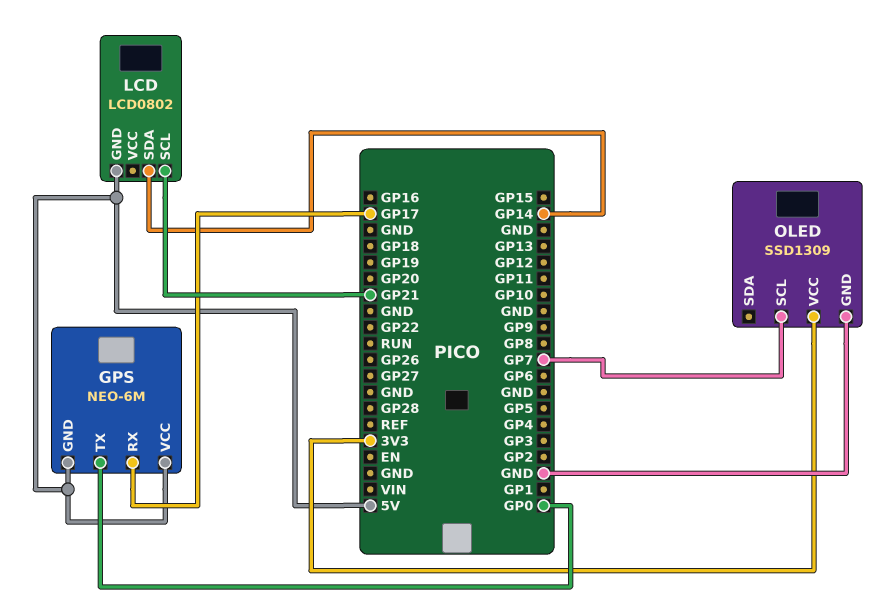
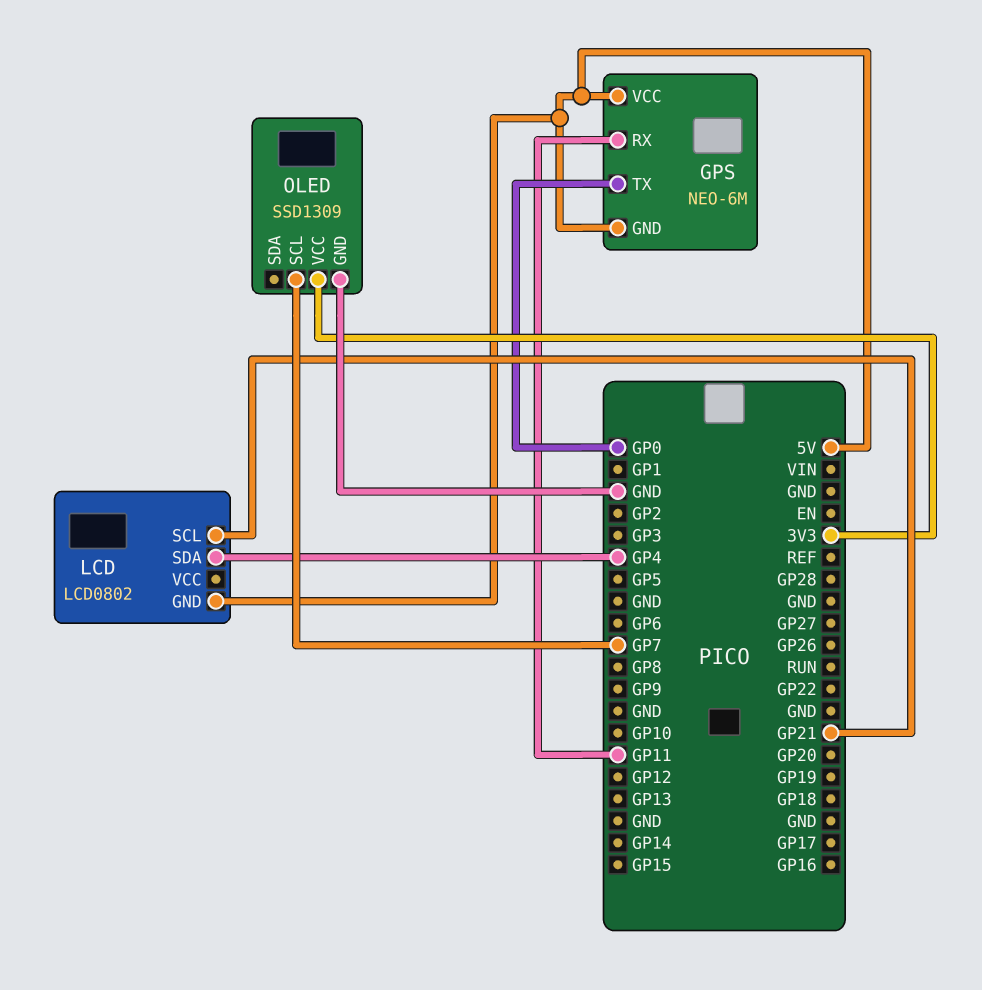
GPS pin RX: GP17 -> GP11
LCD pin SDA: GP14 -> GP4

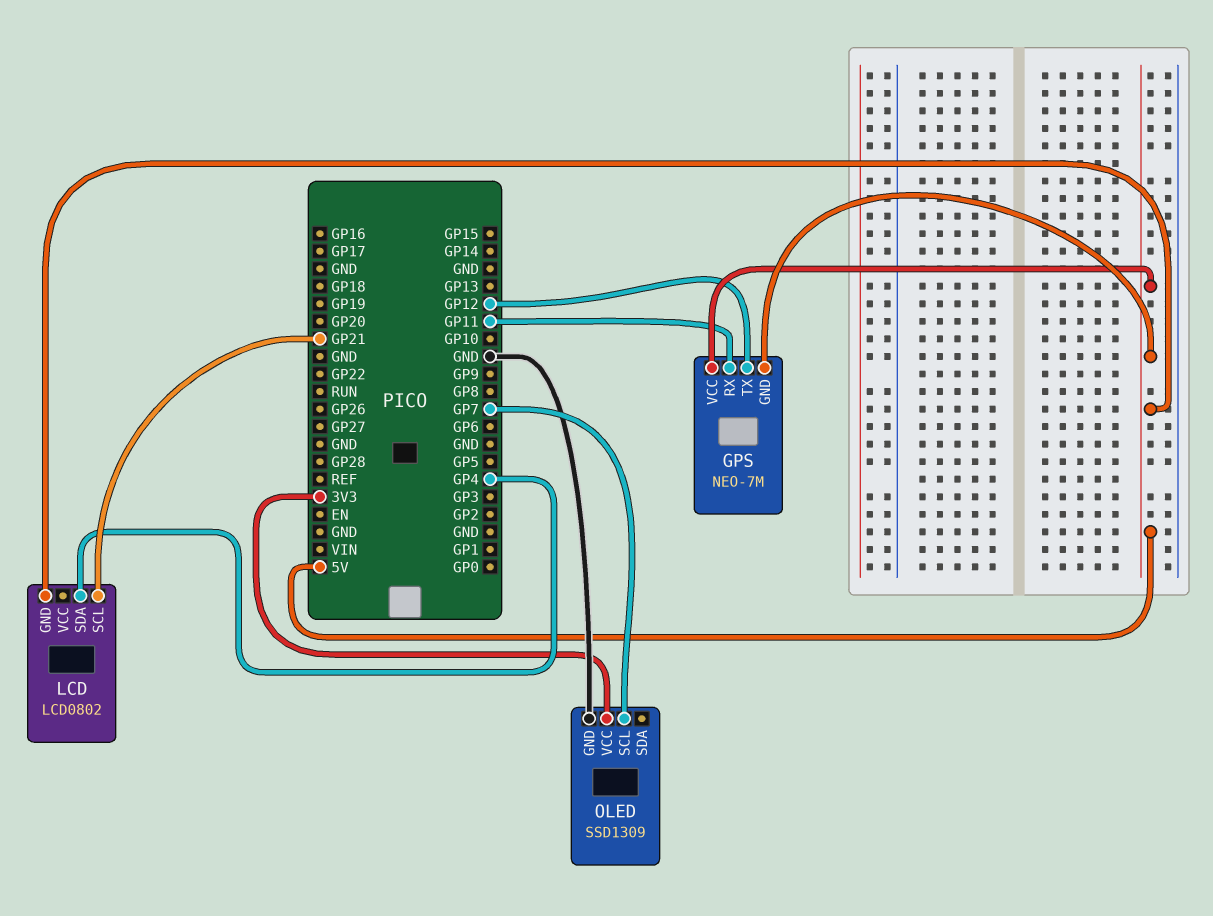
GPS: NEO-6M -> NEO-7M
GPS pin TX: GP0 -> GP12

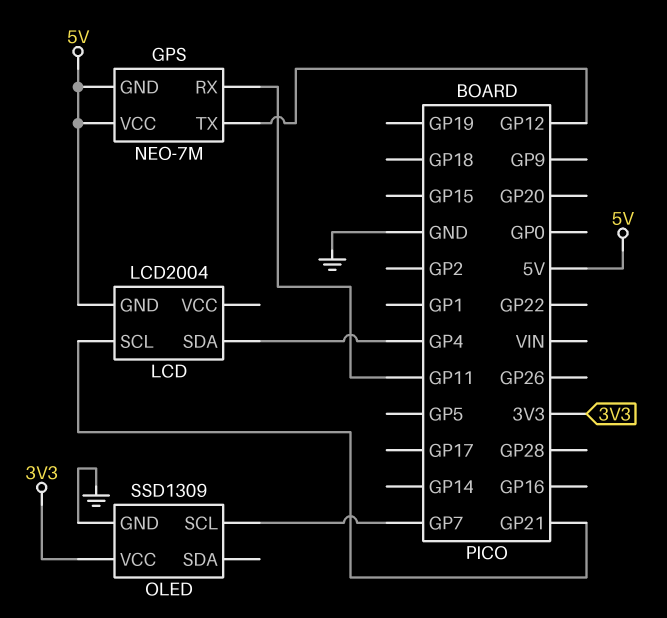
LCD: LCD0802 -> LCD2004

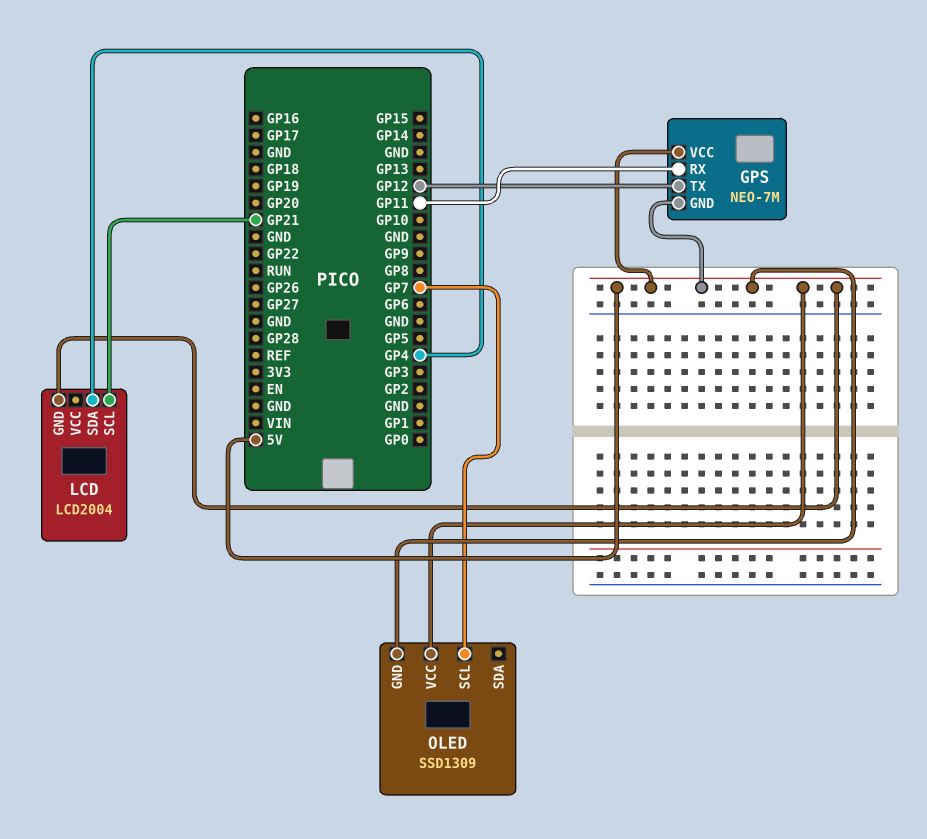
OLED pin GND: GND -> 5V
OLED pin VCC: 3V3 -> 5V

